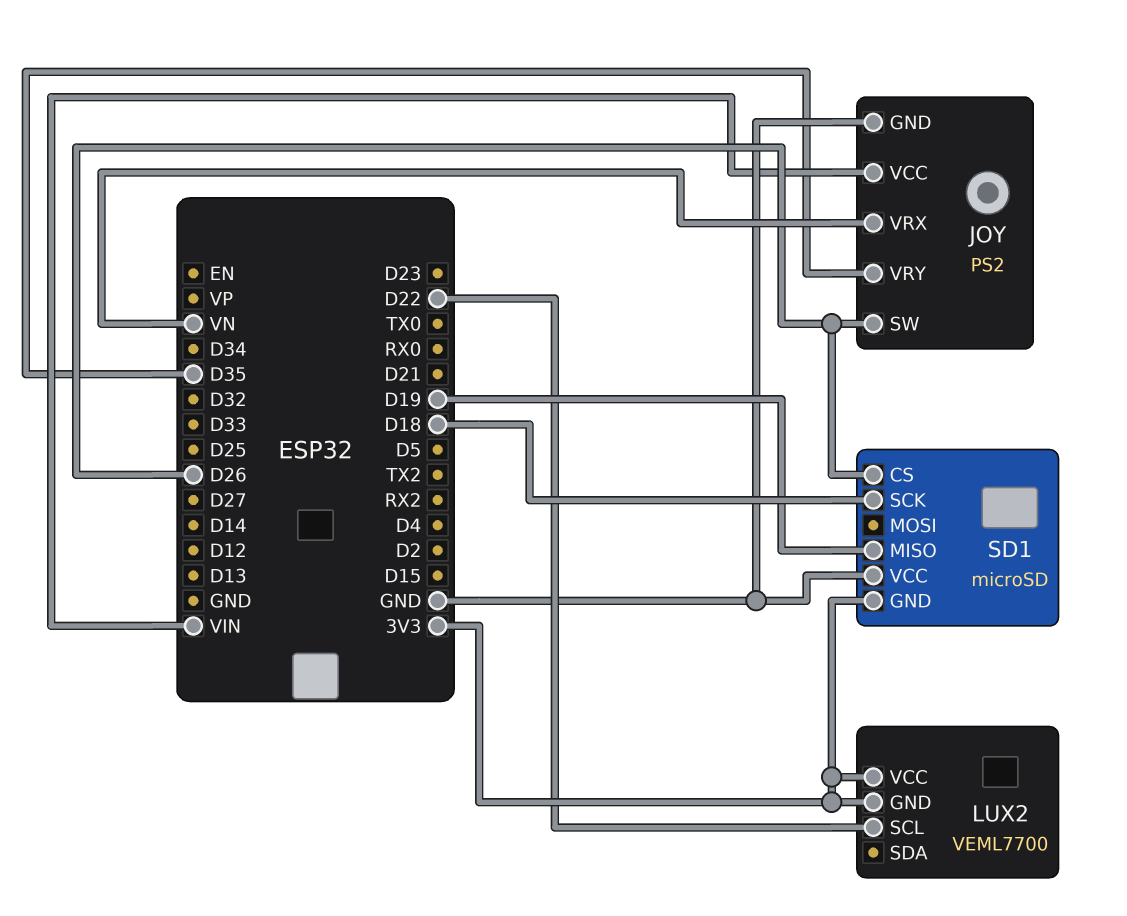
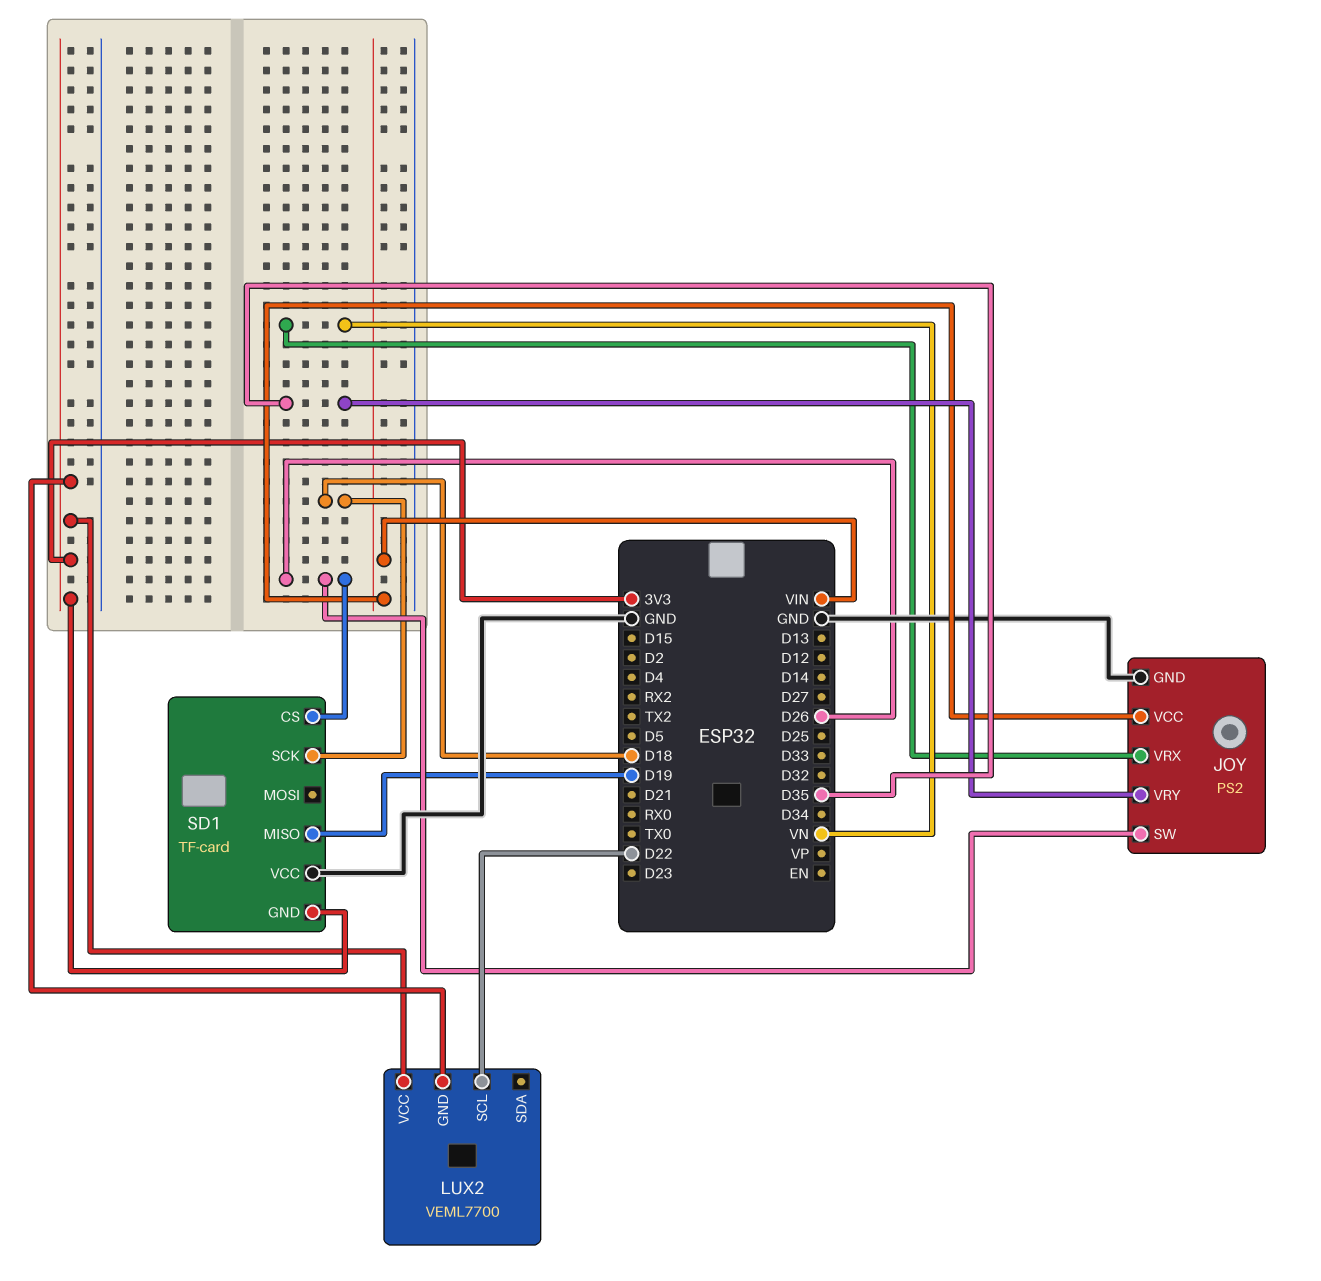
SD1: microSD -> TF-card

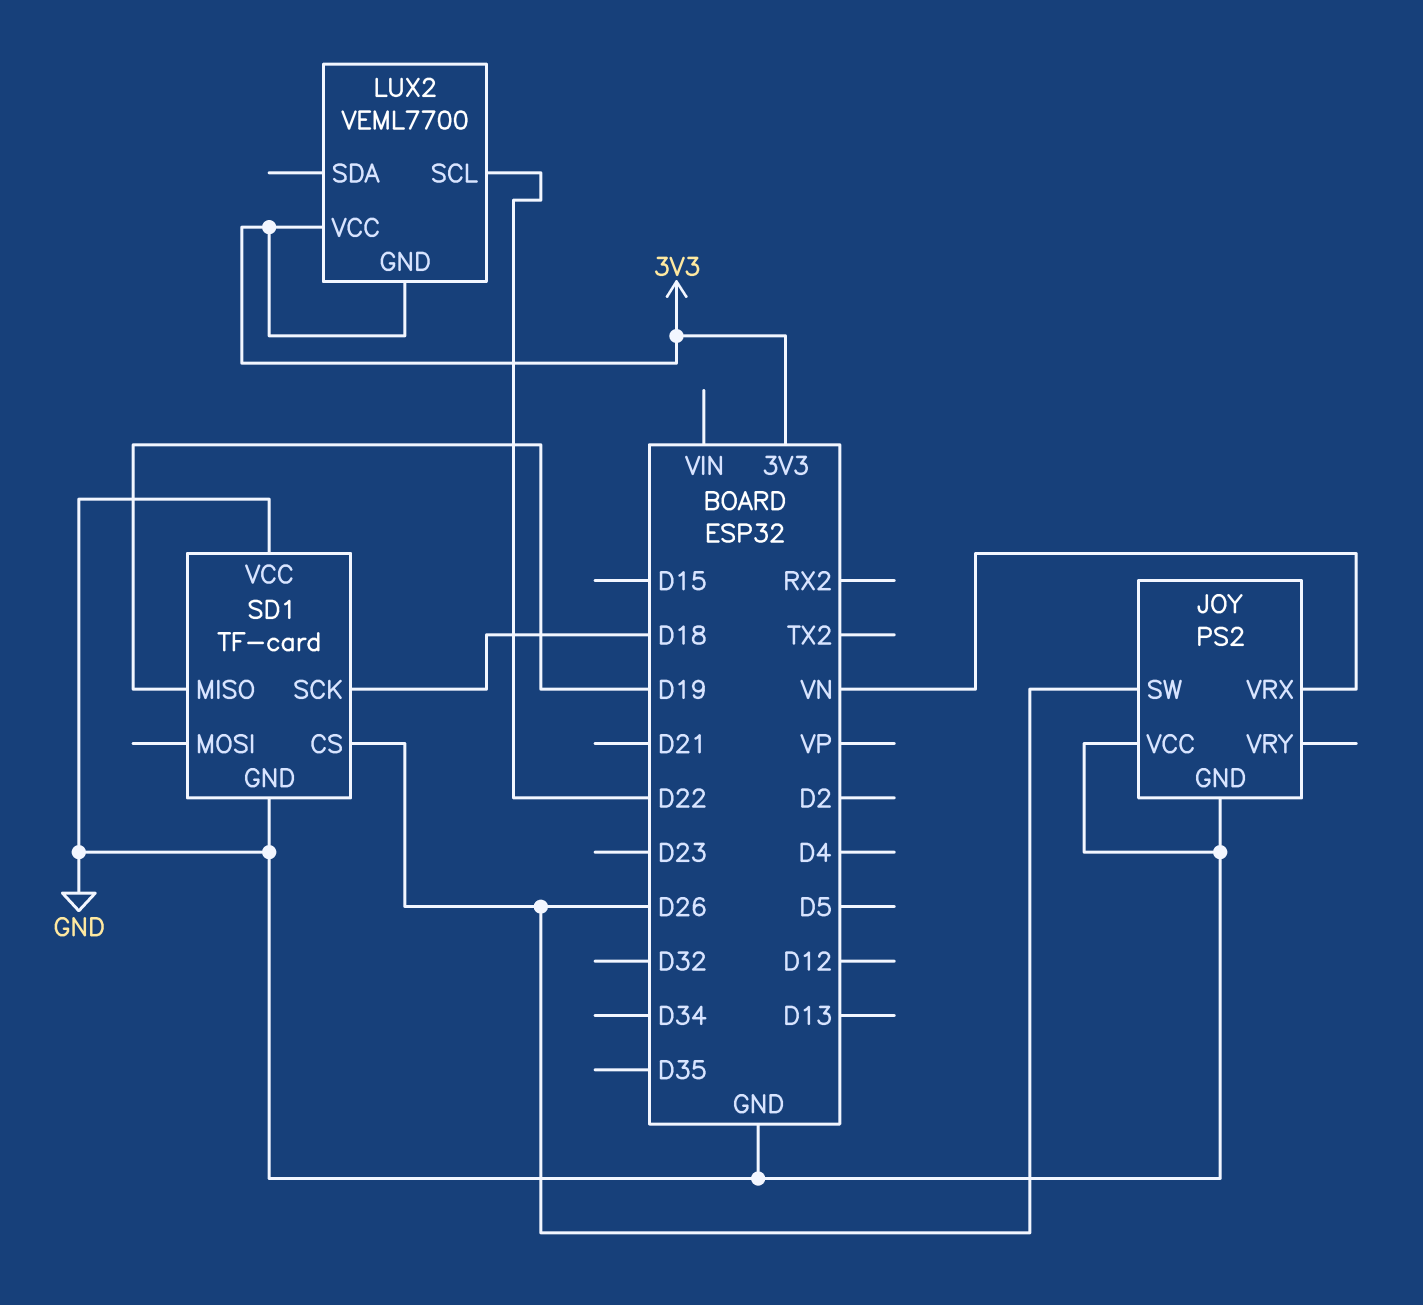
JOY pin VCC: VIN -> GND
JOY pin VRY: D35 -> none
SD1 pin GND: 3V3 -> GND

